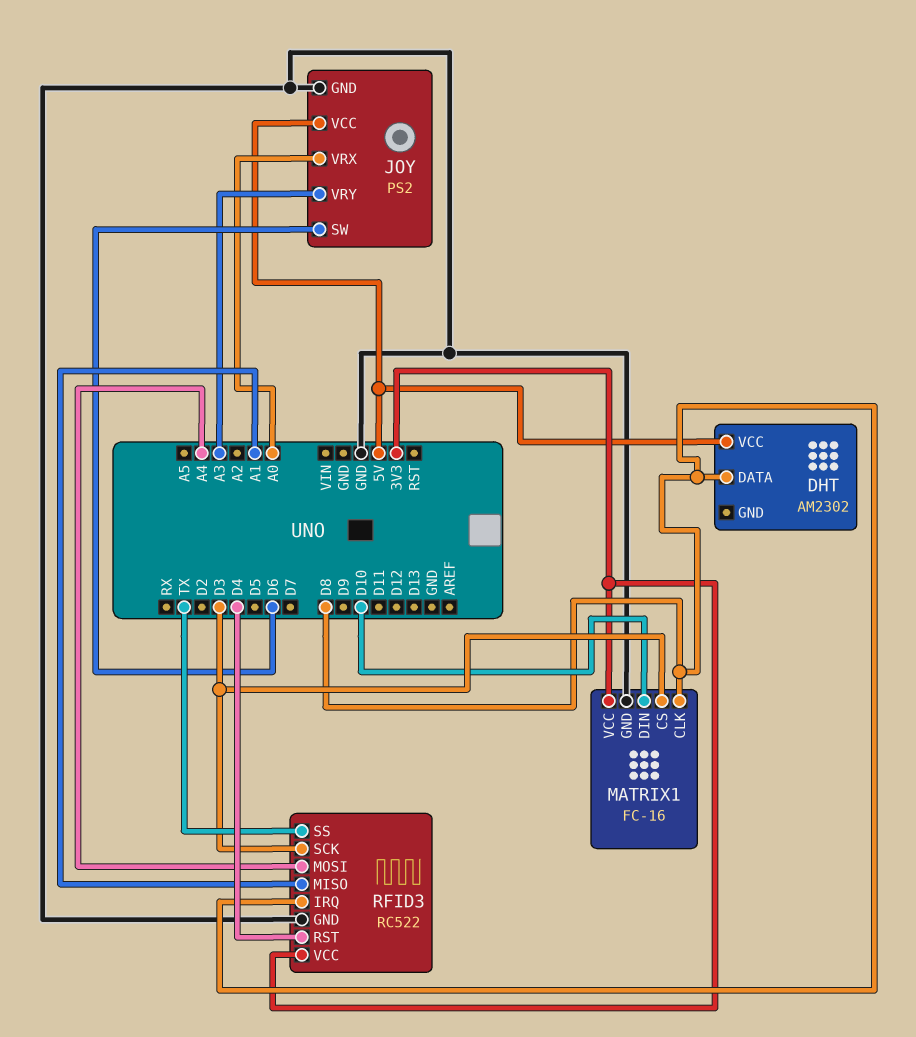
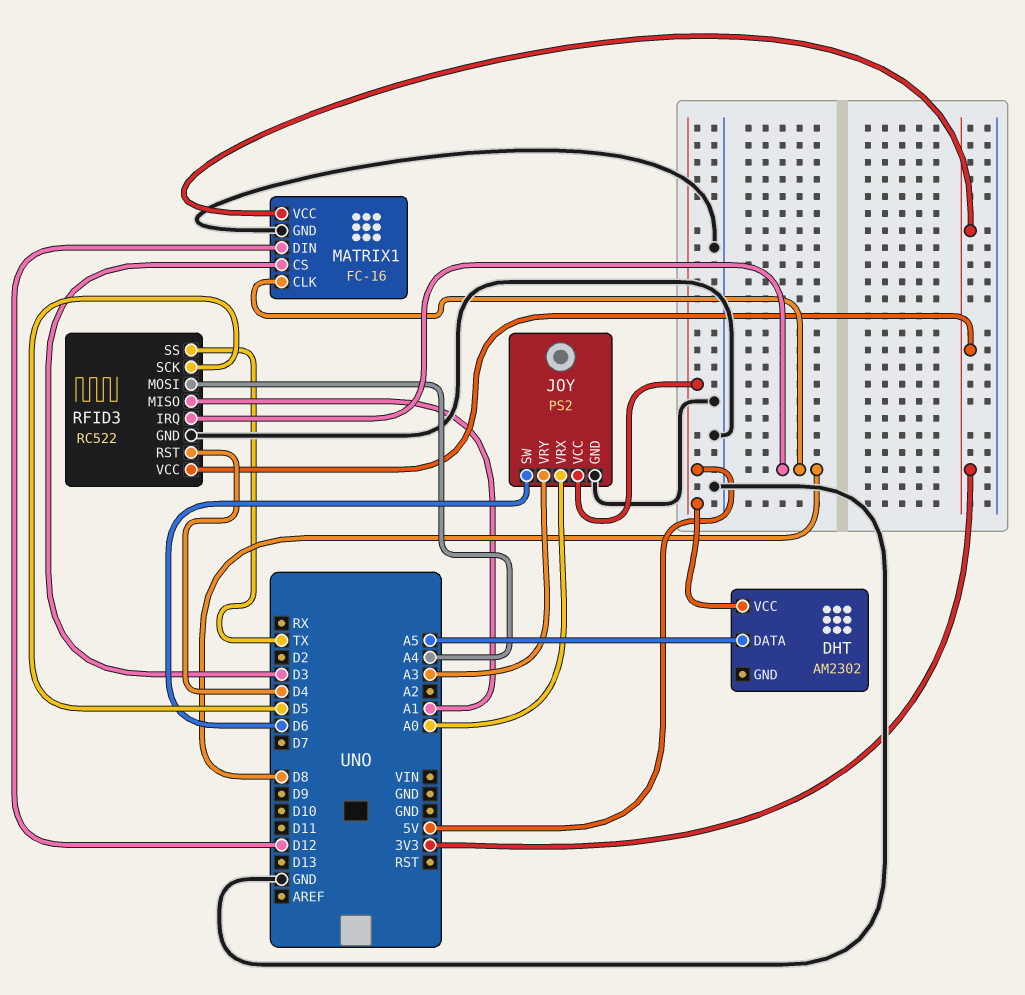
DHT pin DATA: D8 -> A5
MATRIX1 pin DIN: D10 -> D12
RFID3 pin SCK: D3 -> D5

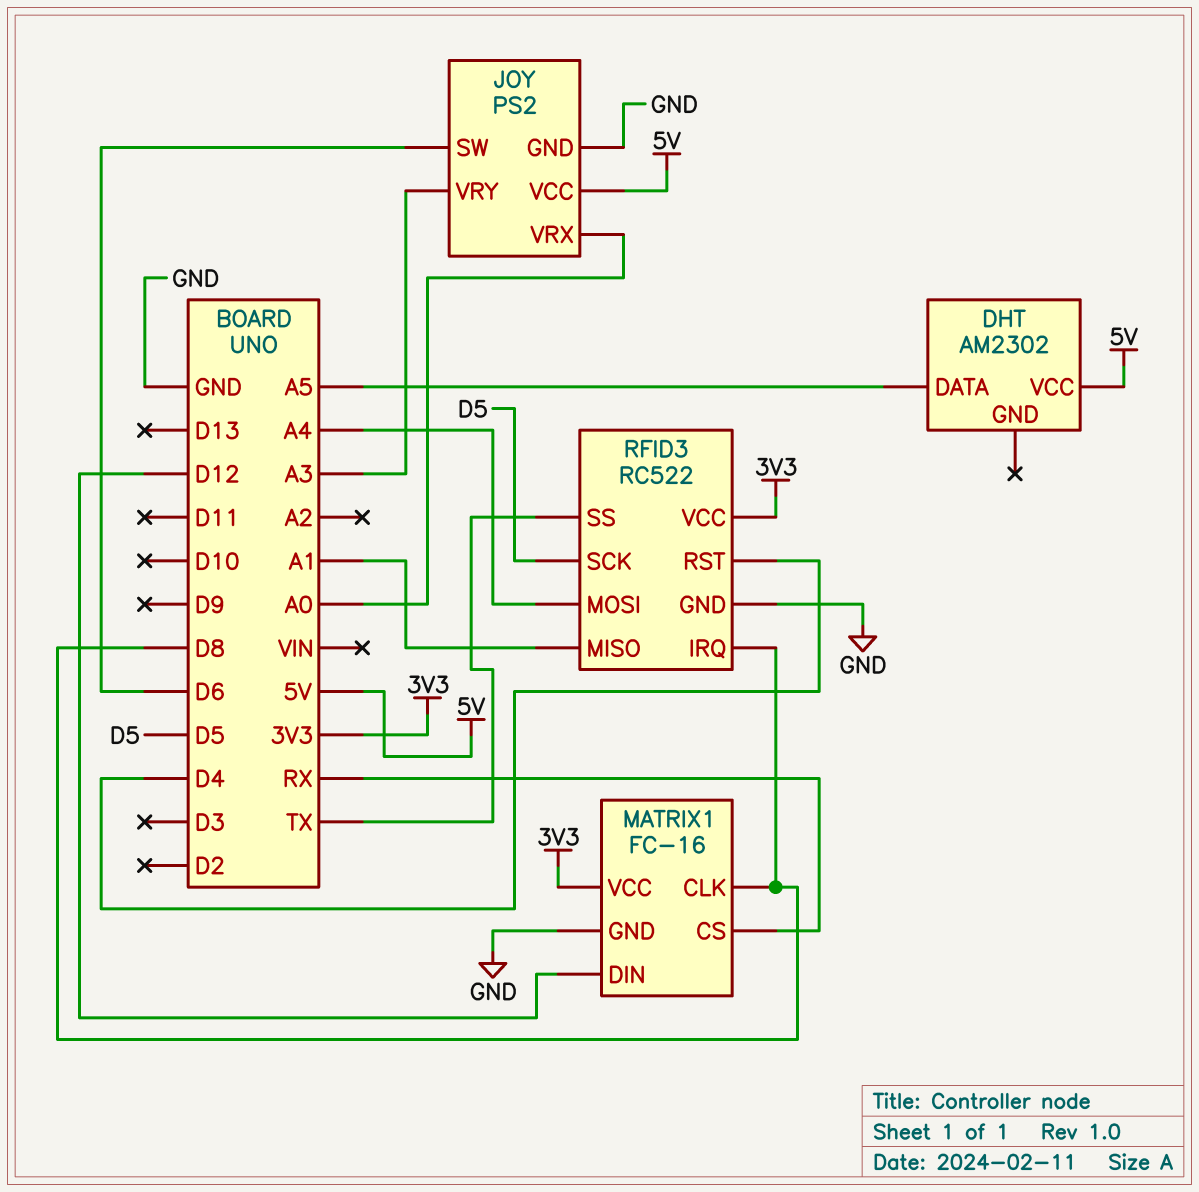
MATRIX1 pin CS: D3 -> RX

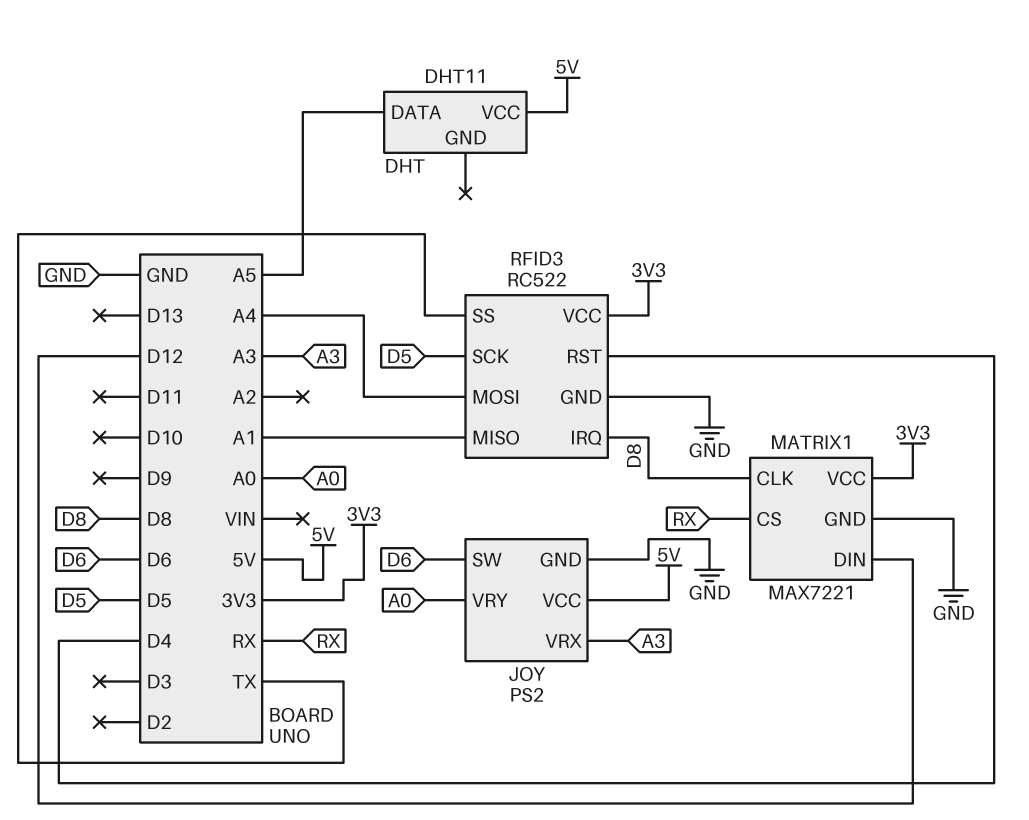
DHT: AM2302 -> DHT11
JOY pin VRX: A0 -> A3
JOY pin VRY: A3 -> A0
MATRIX1: FC-16 -> MAX7221

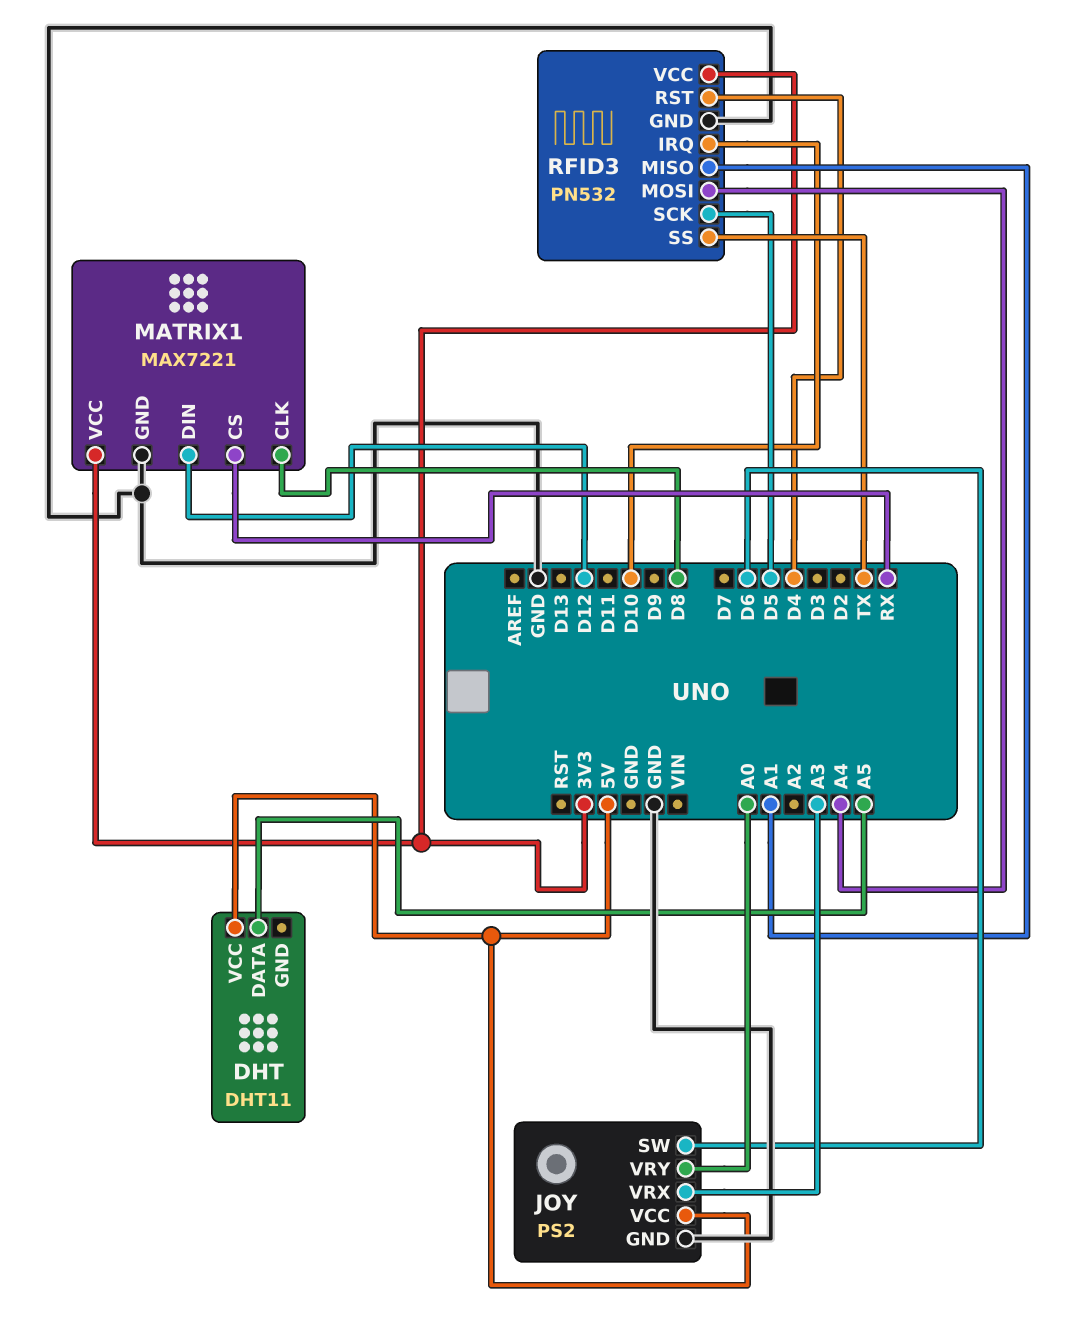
RFID3: RC522 -> PN532
RFID3 pin IRQ: D8 -> D10

